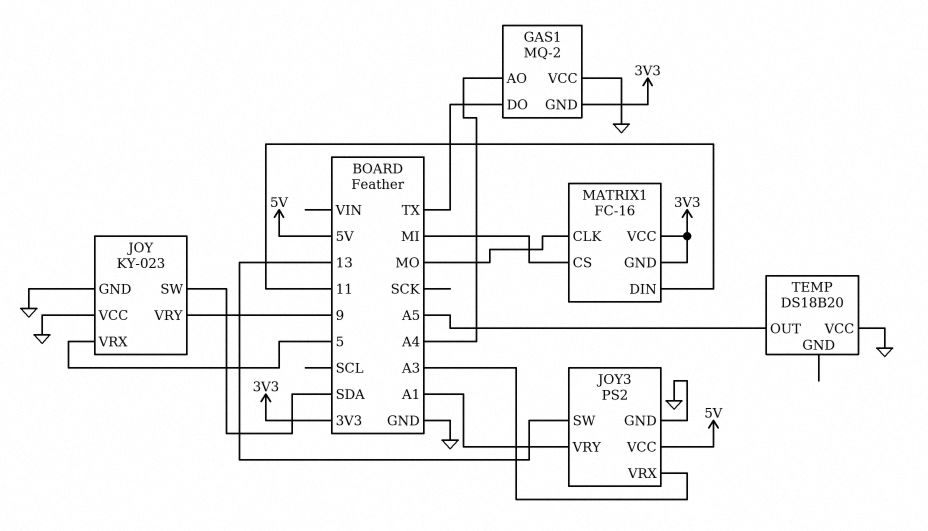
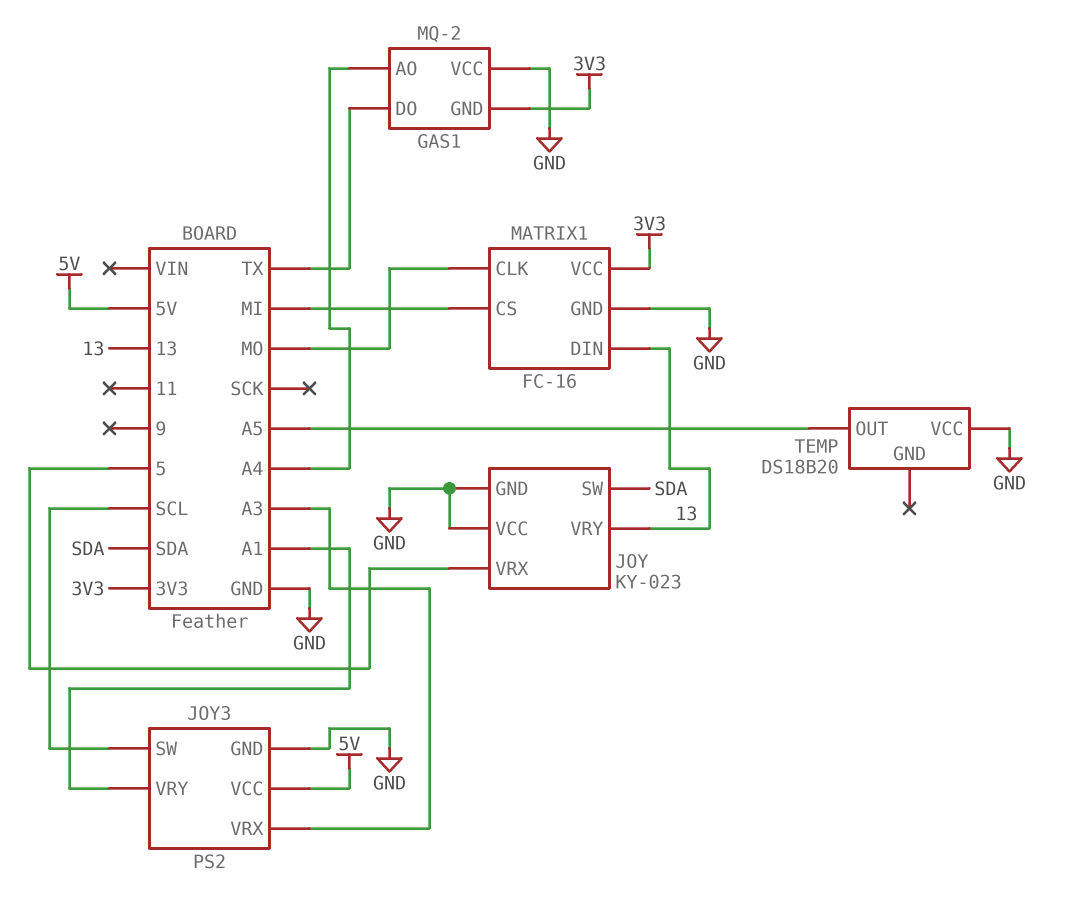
JOY pin VRY: 9 -> 13
JOY3 pin SW: 13 -> SCL
MATRIX1 pin DIN: 11 -> 13
MATRIX1 pin GND: 3V3 -> GND

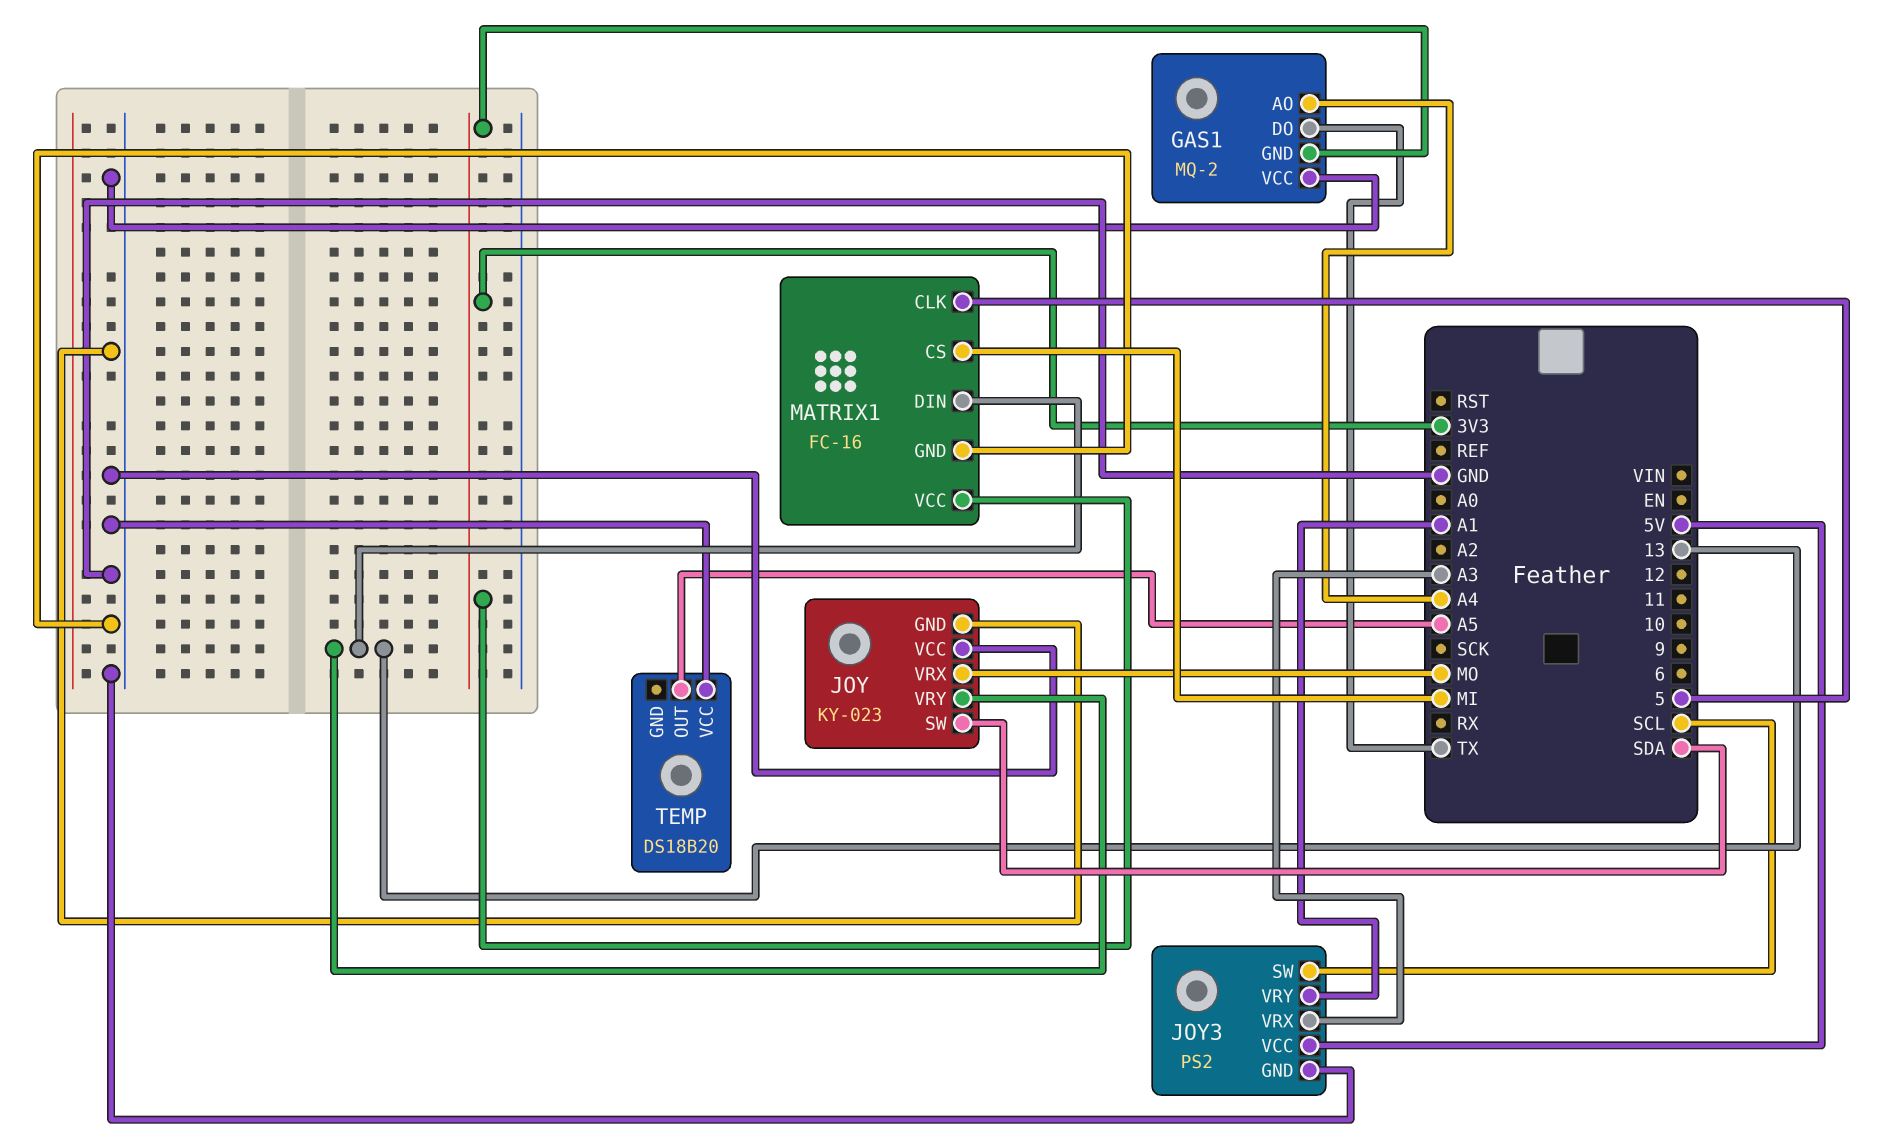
JOY pin VRX: 5 -> MO
MATRIX1 pin CLK: MO -> 5

